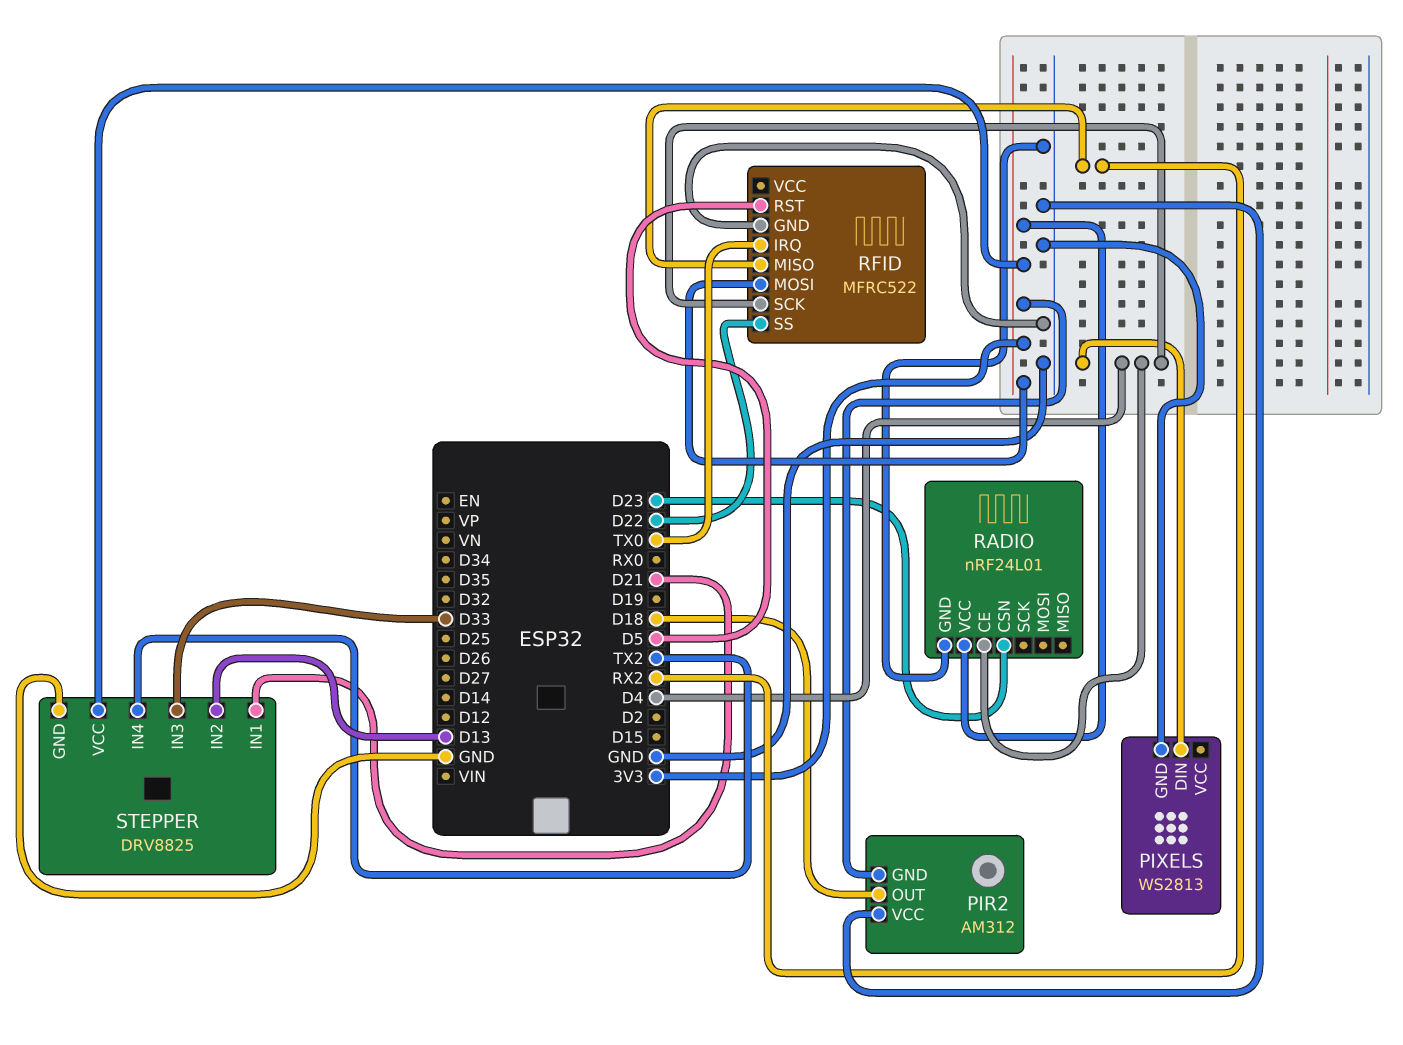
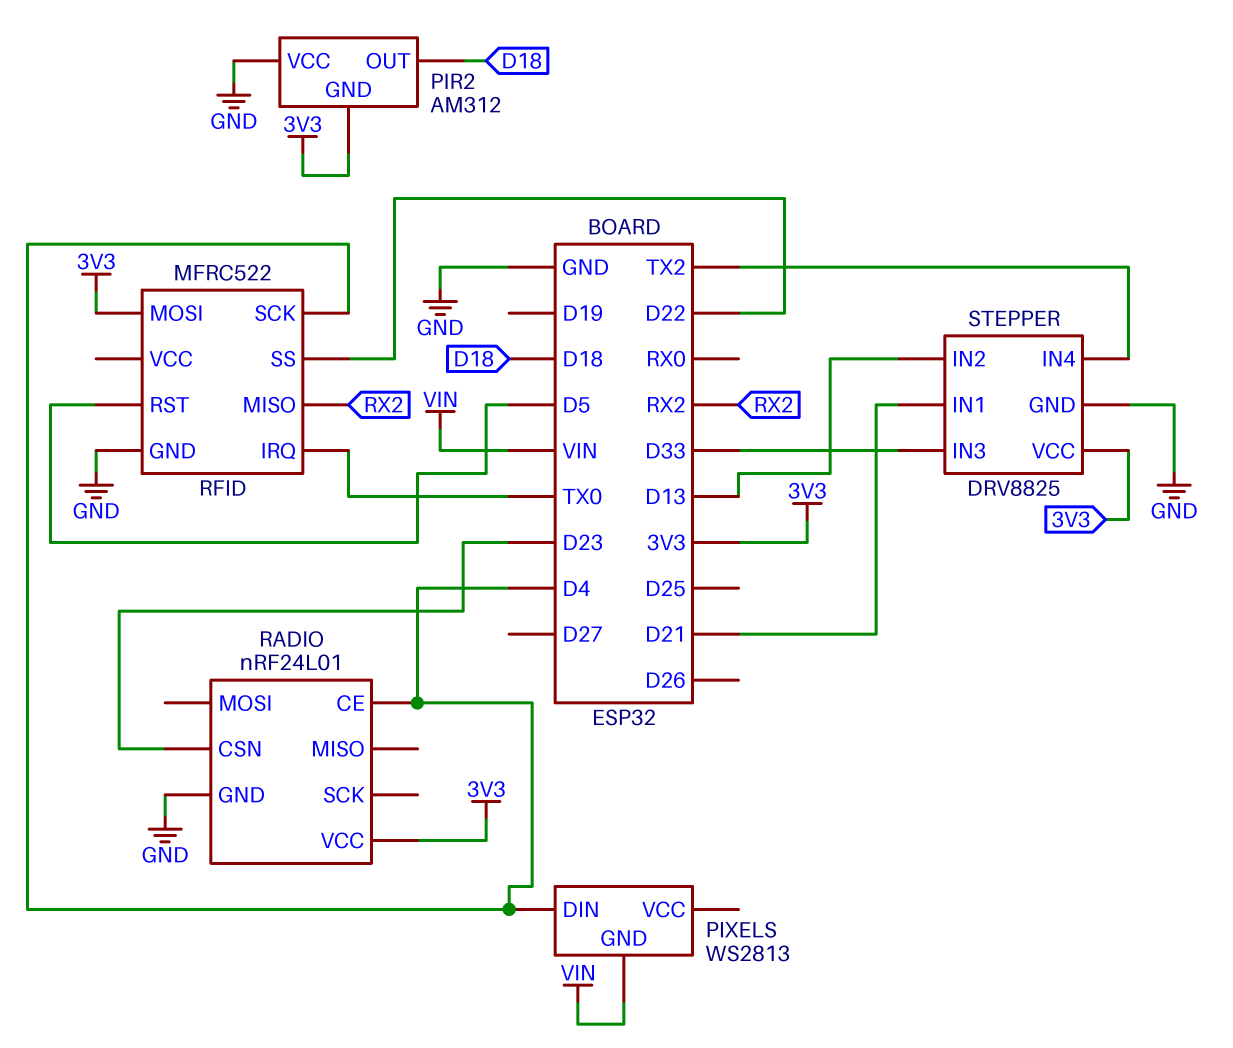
PIXELS pin GND: GND -> VIN

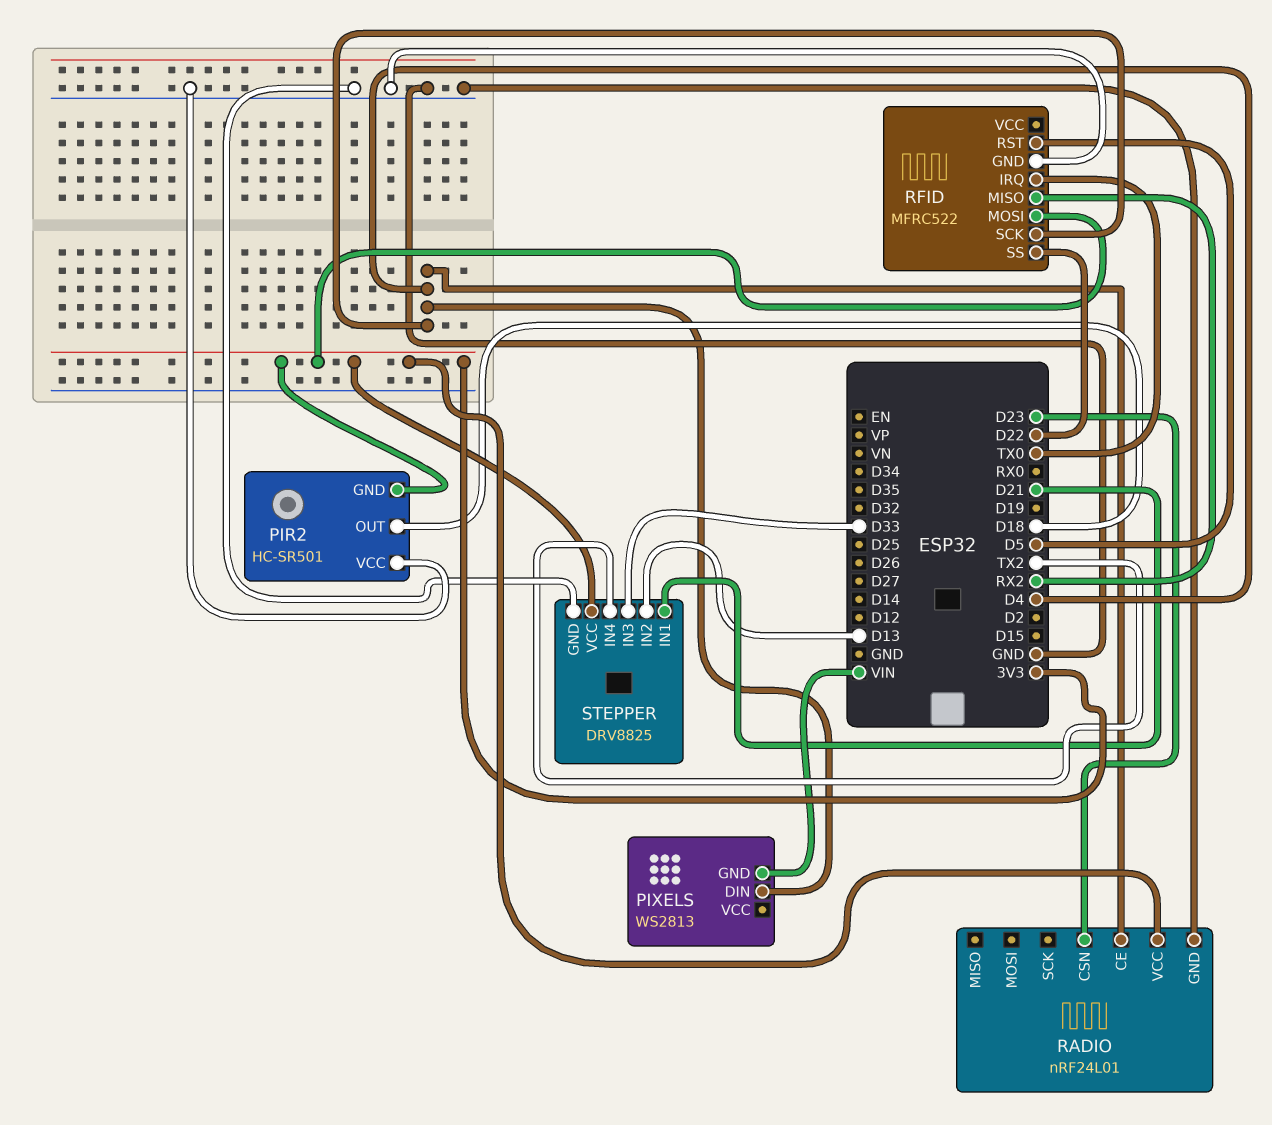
PIR2: AM312 -> HC-SR501

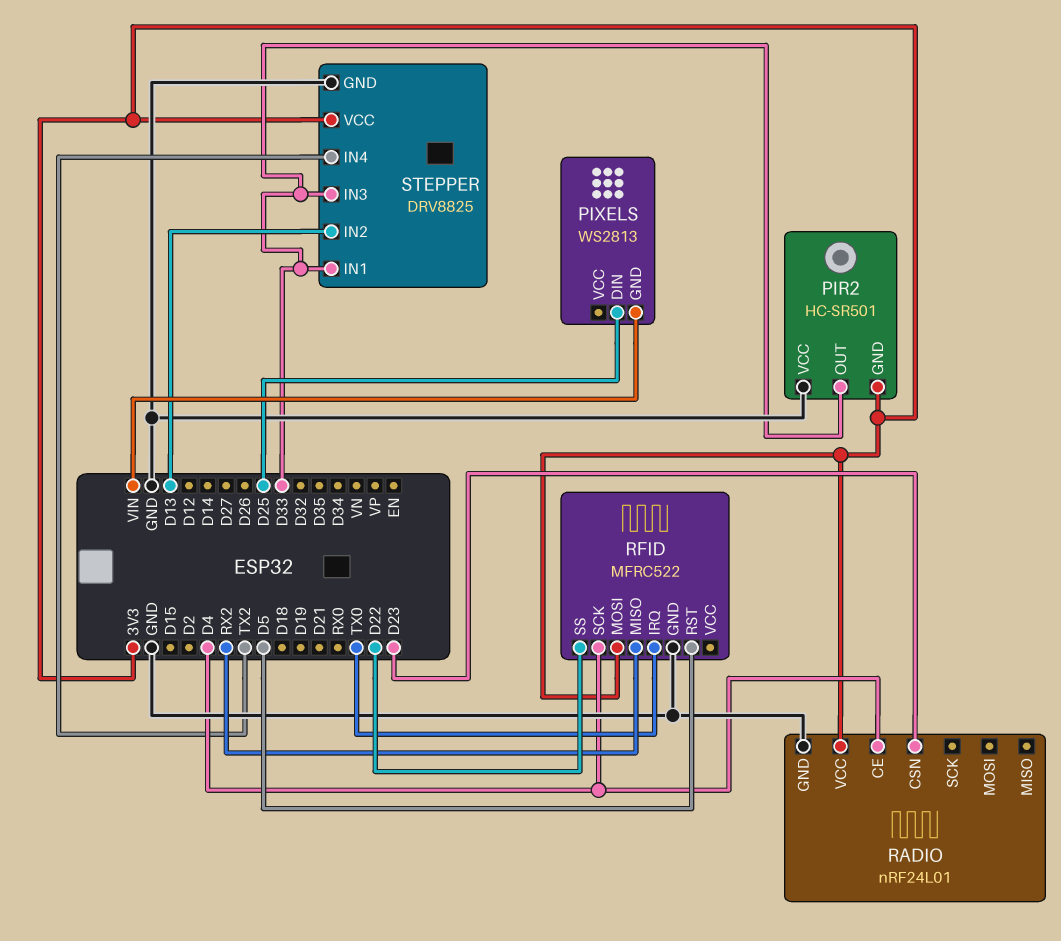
PIR2 pin OUT: D18 -> D33
PIXELS pin DIN: D4 -> D25
STEPPER pin IN1: D21 -> D33

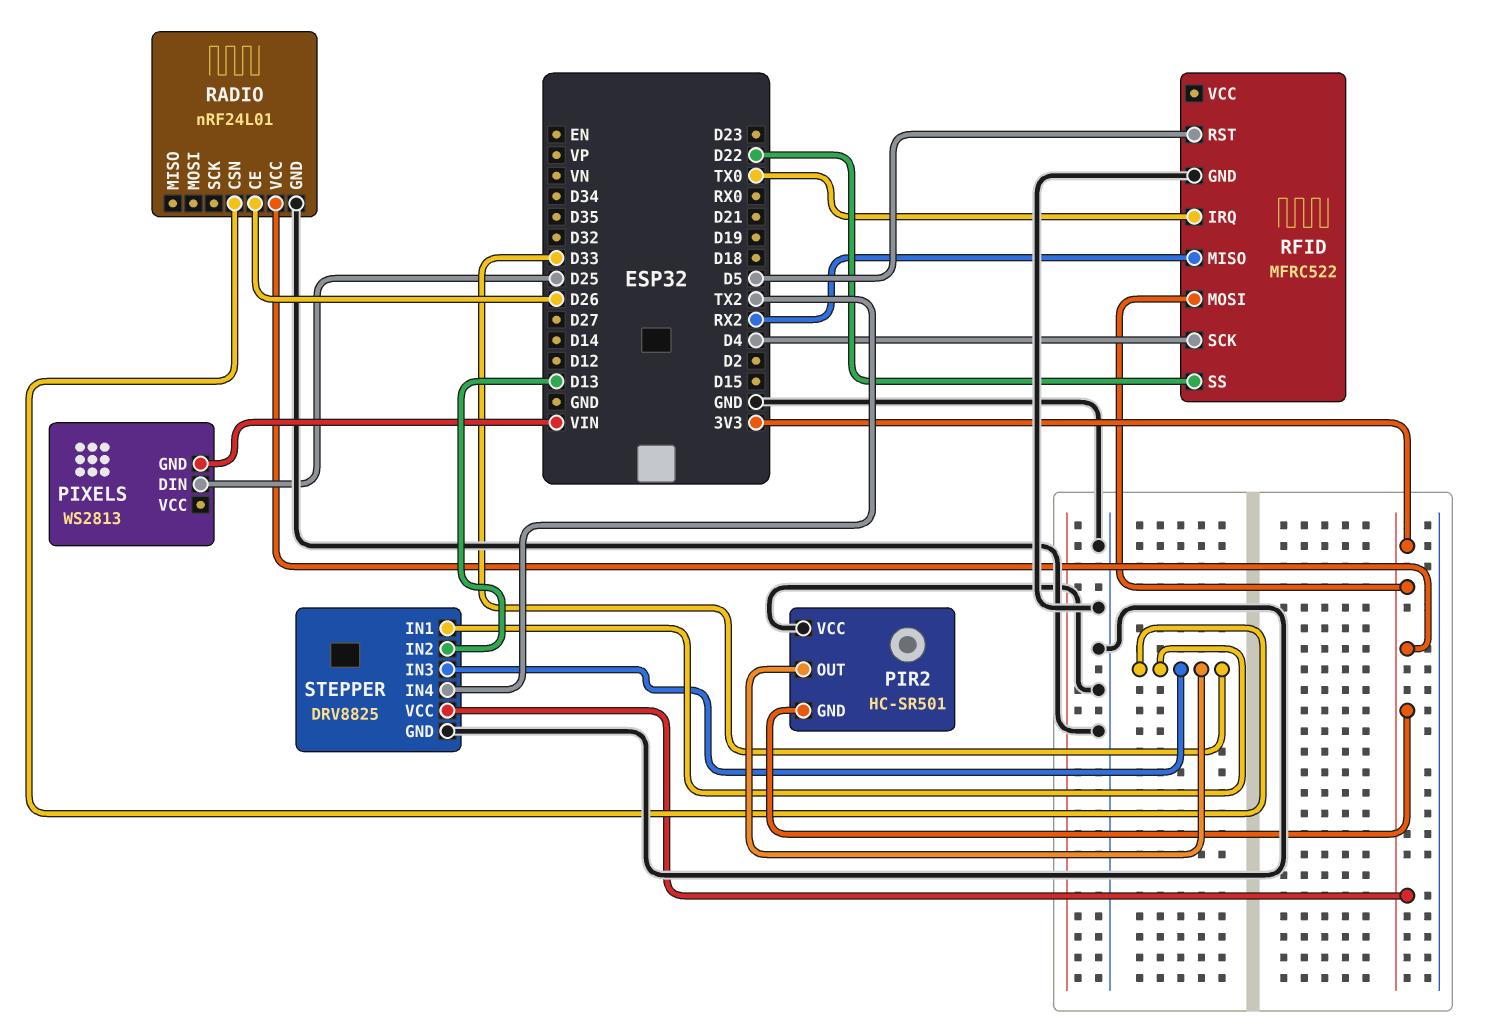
RADIO pin CE: D4 -> D26
RADIO pin CSN: D23 -> D33

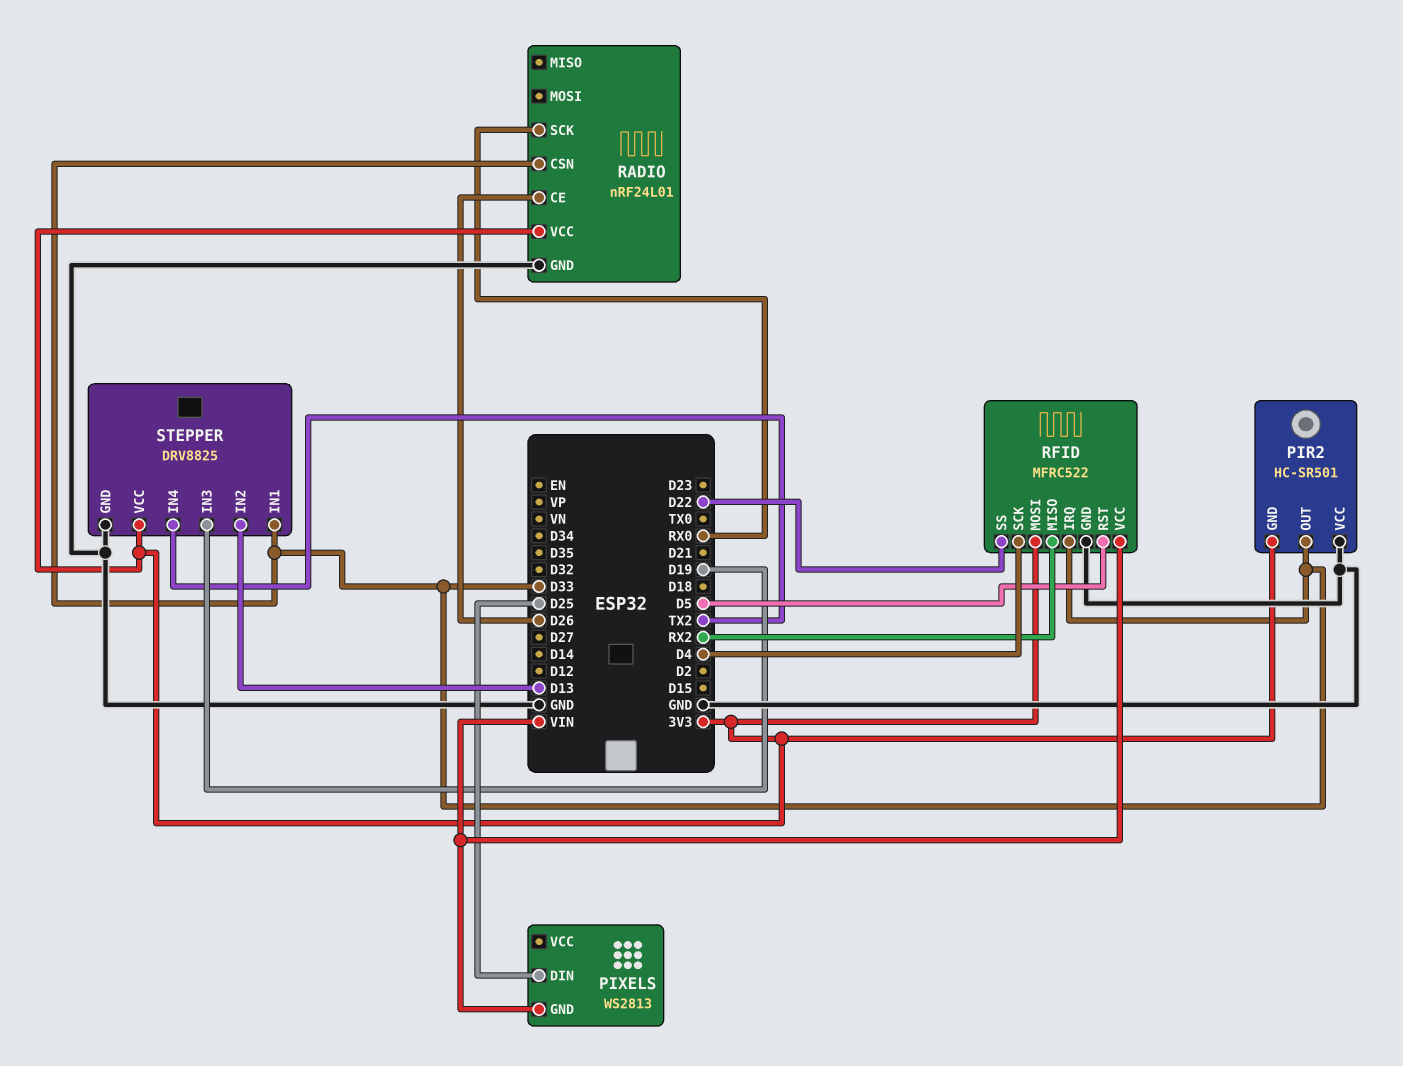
RADIO pin SCK: none -> RX0
RFID pin IRQ: TX0 -> D33
RFID pin VCC: none -> VIN
STEPPER pin IN3: D33 -> D19

